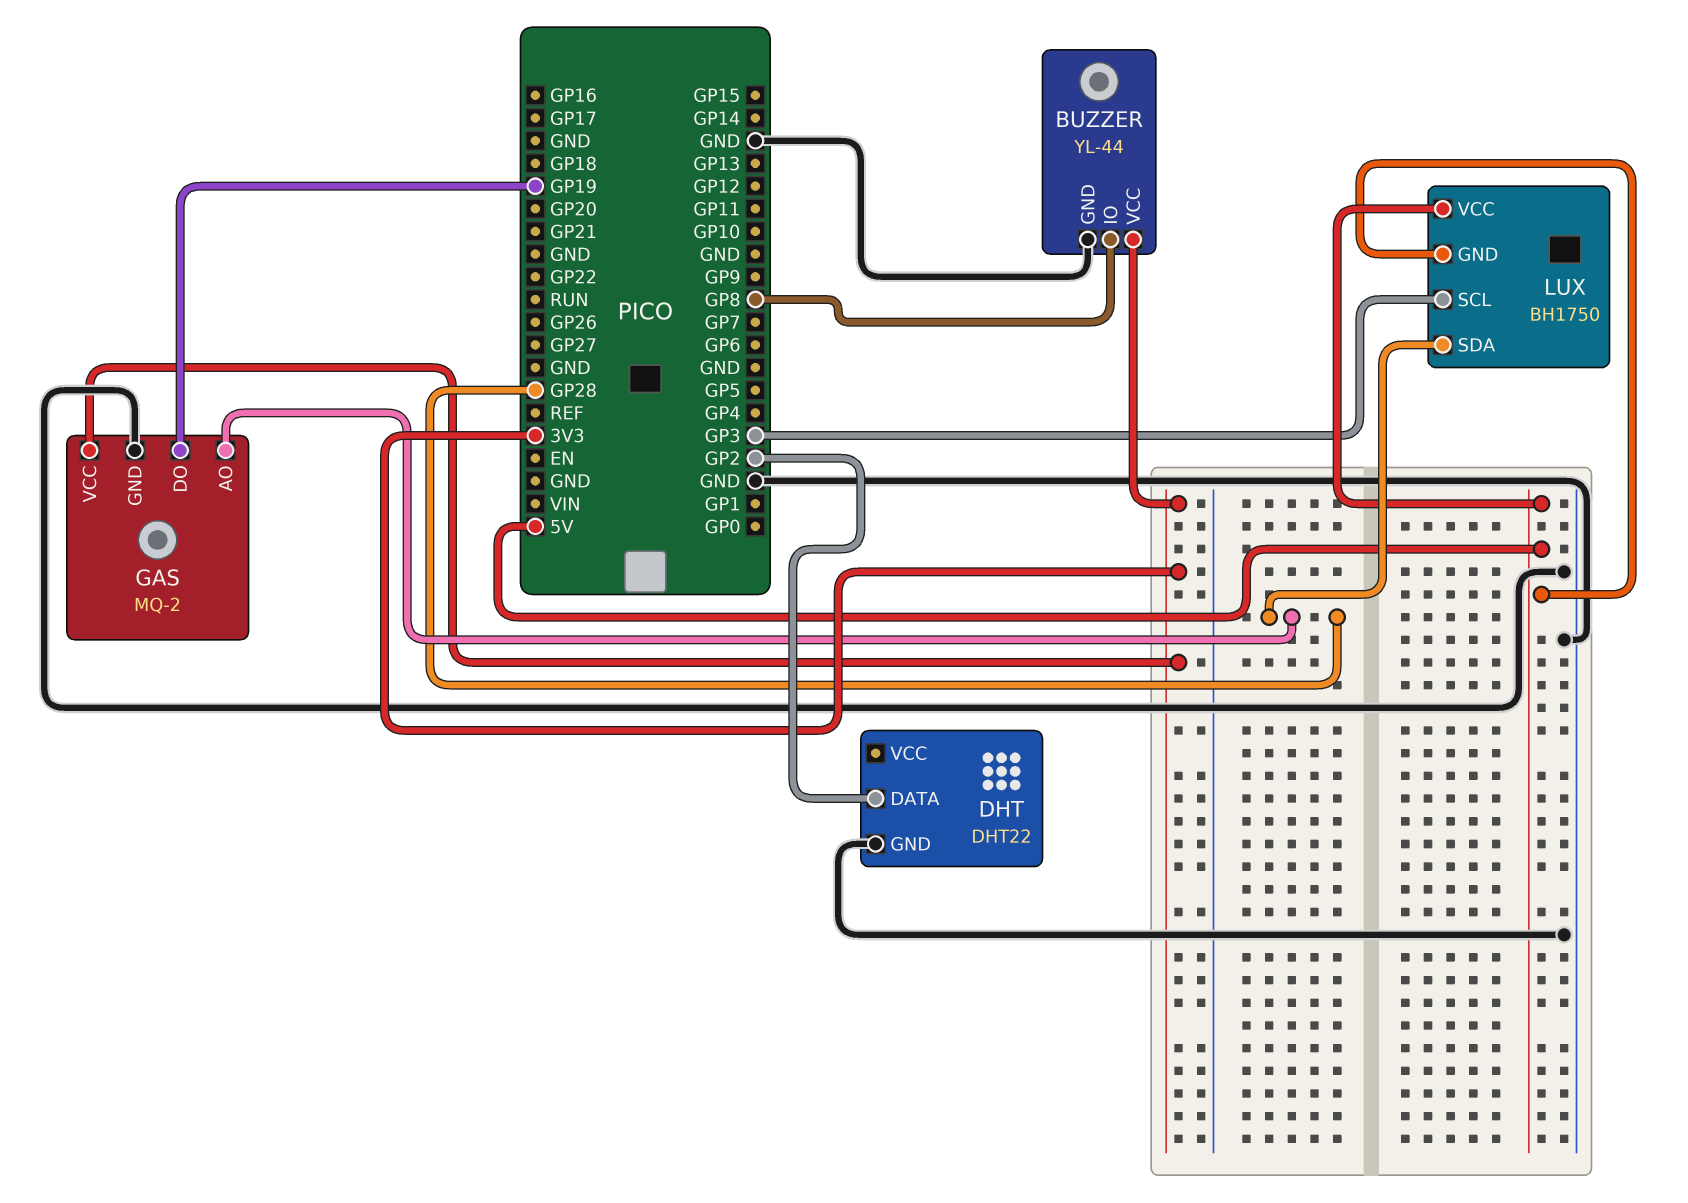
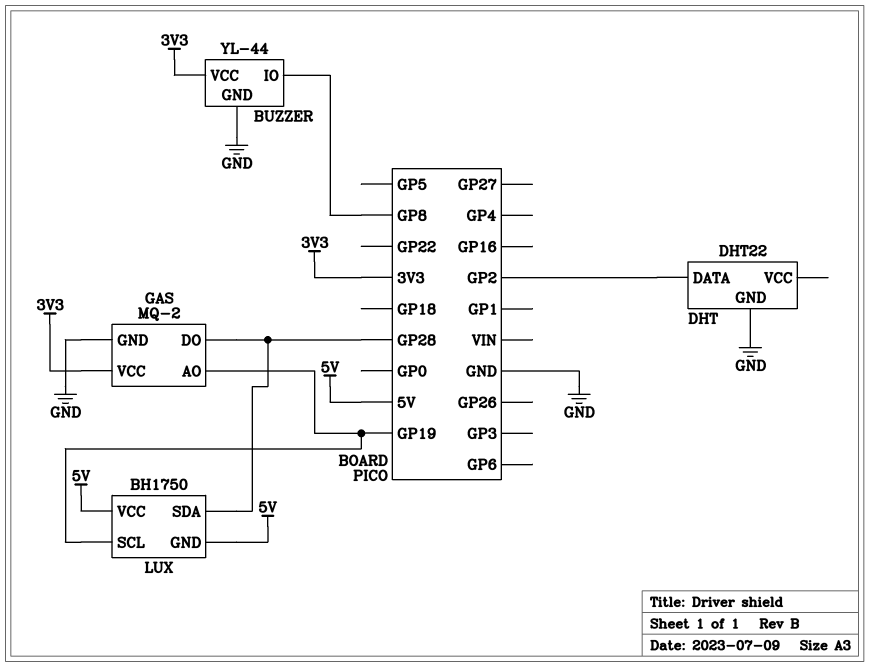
GAS pin AO: GP28 -> GP19
GAS pin DO: GP19 -> GP28
LUX pin SCL: GP3 -> GP19

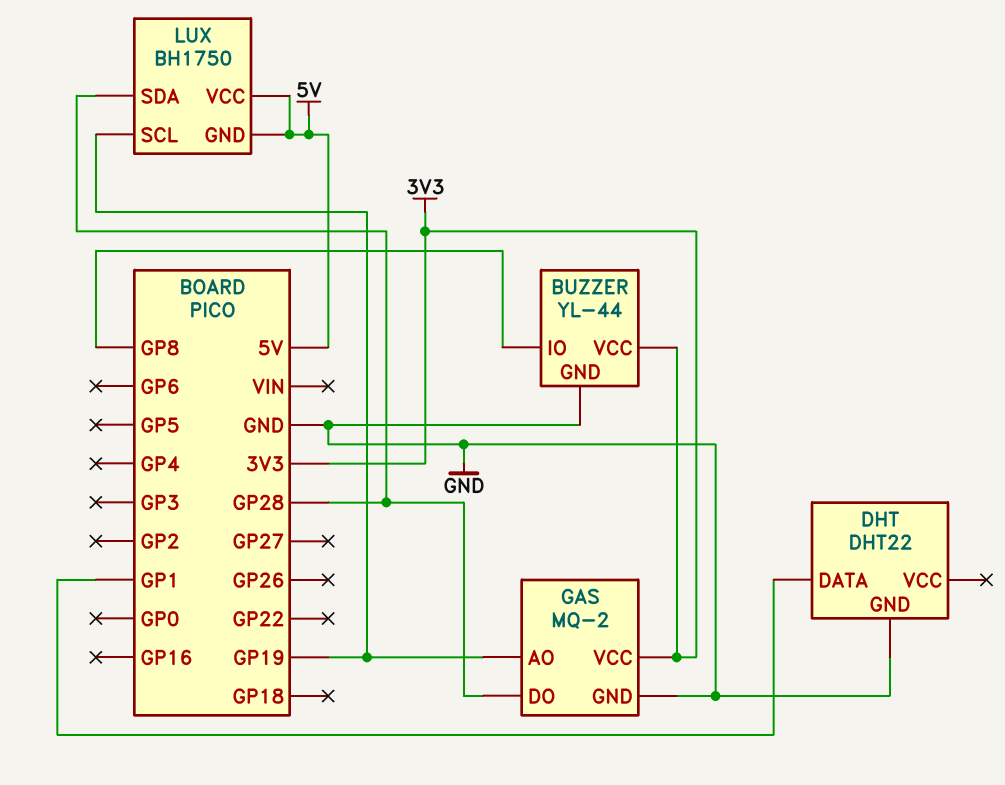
DHT pin DATA: GP2 -> GP1

